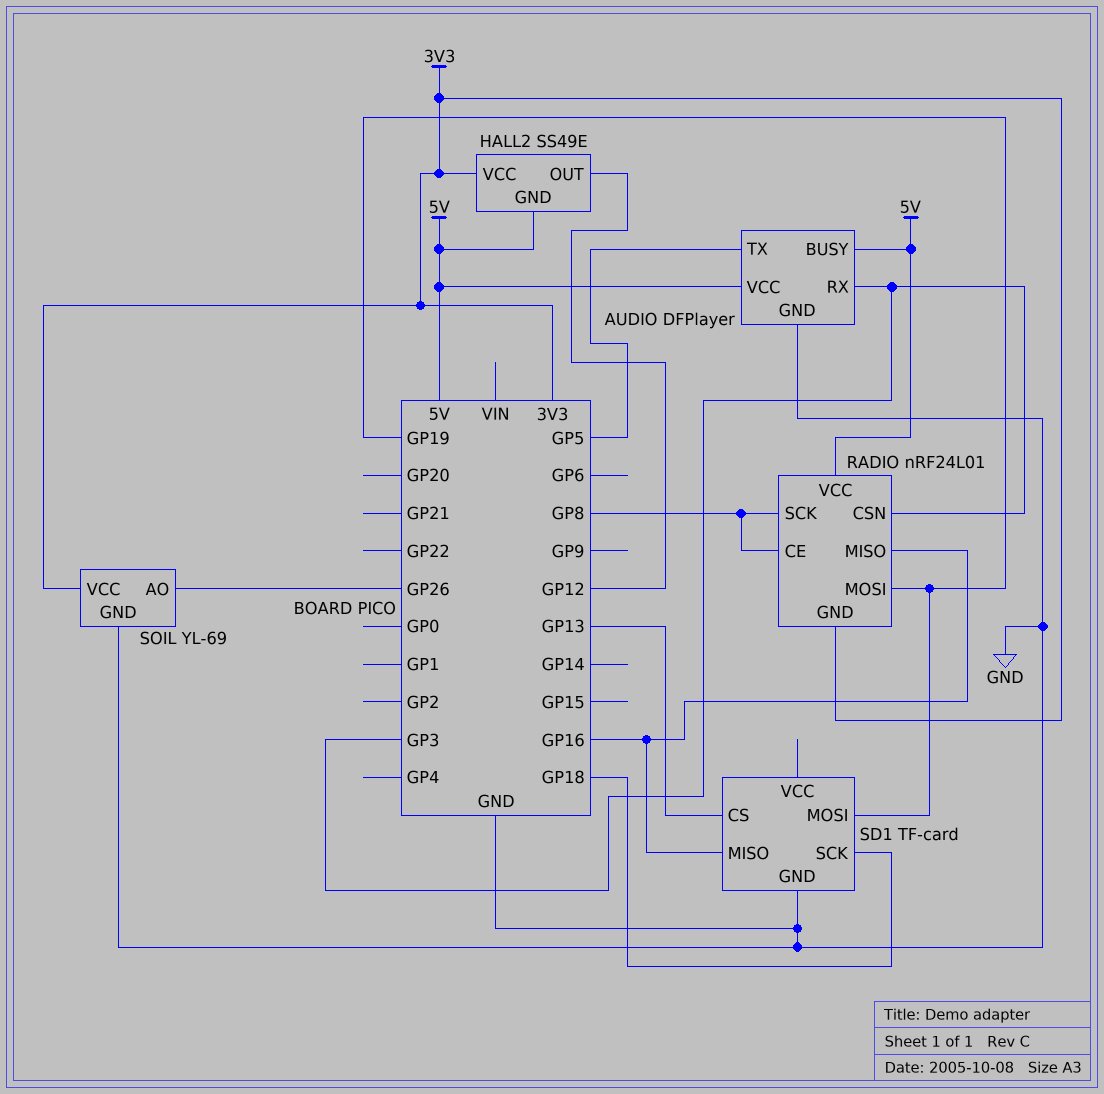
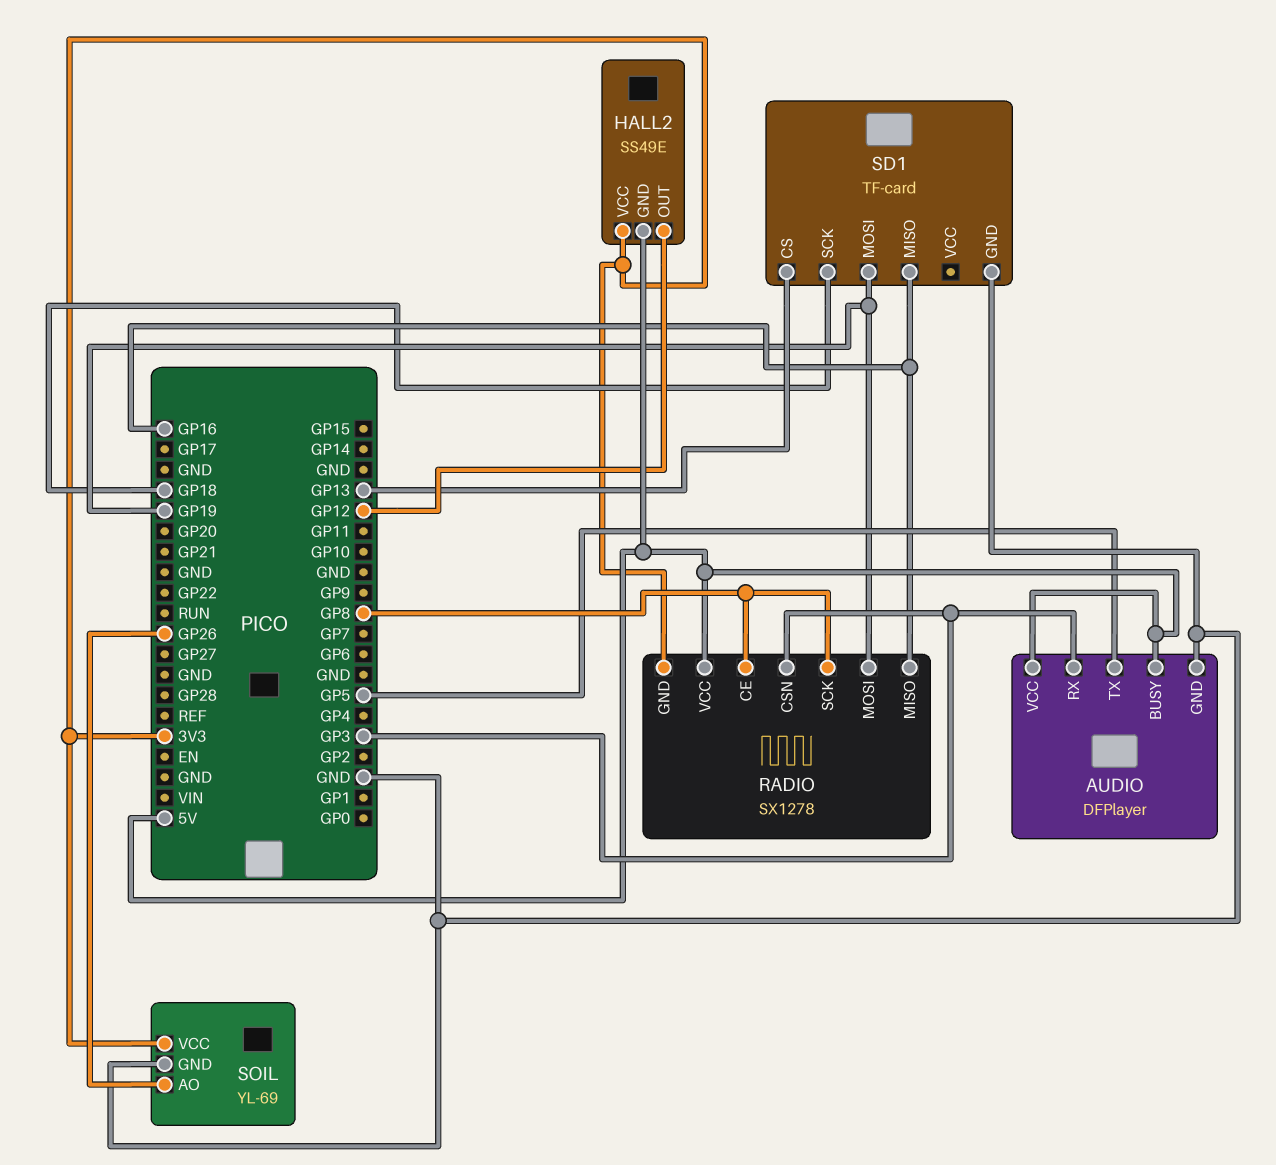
RADIO: nRF24L01 -> SX1278

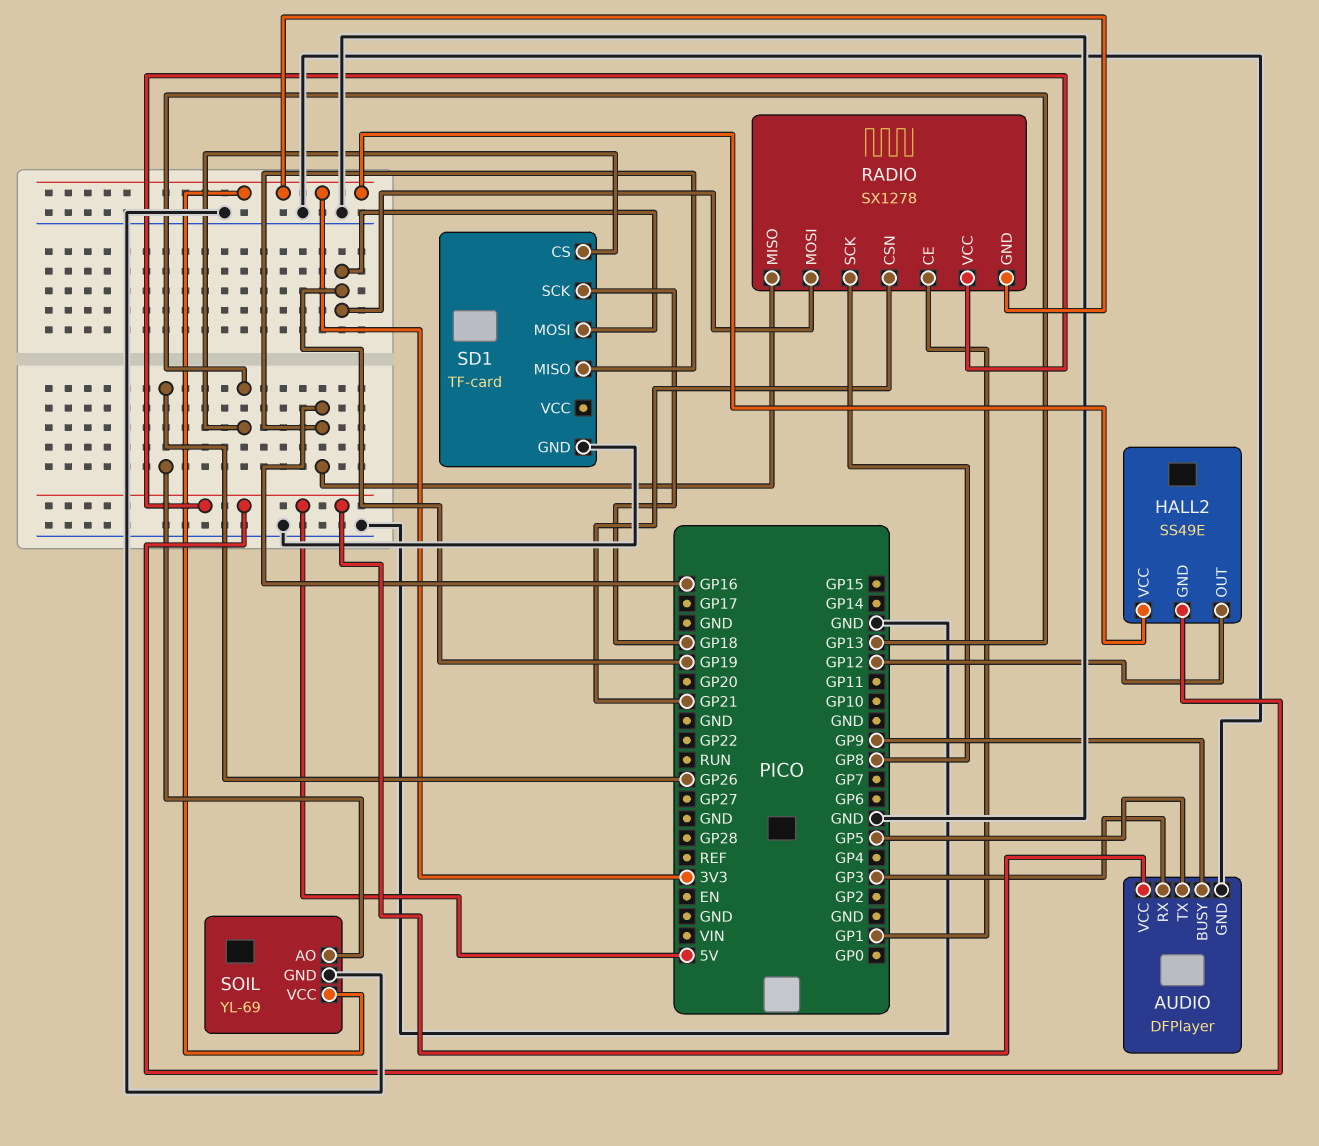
AUDIO pin BUSY: 5V -> GP9
RADIO pin CE: GP8 -> GP1
RADIO pin CSN: GP3 -> GP21

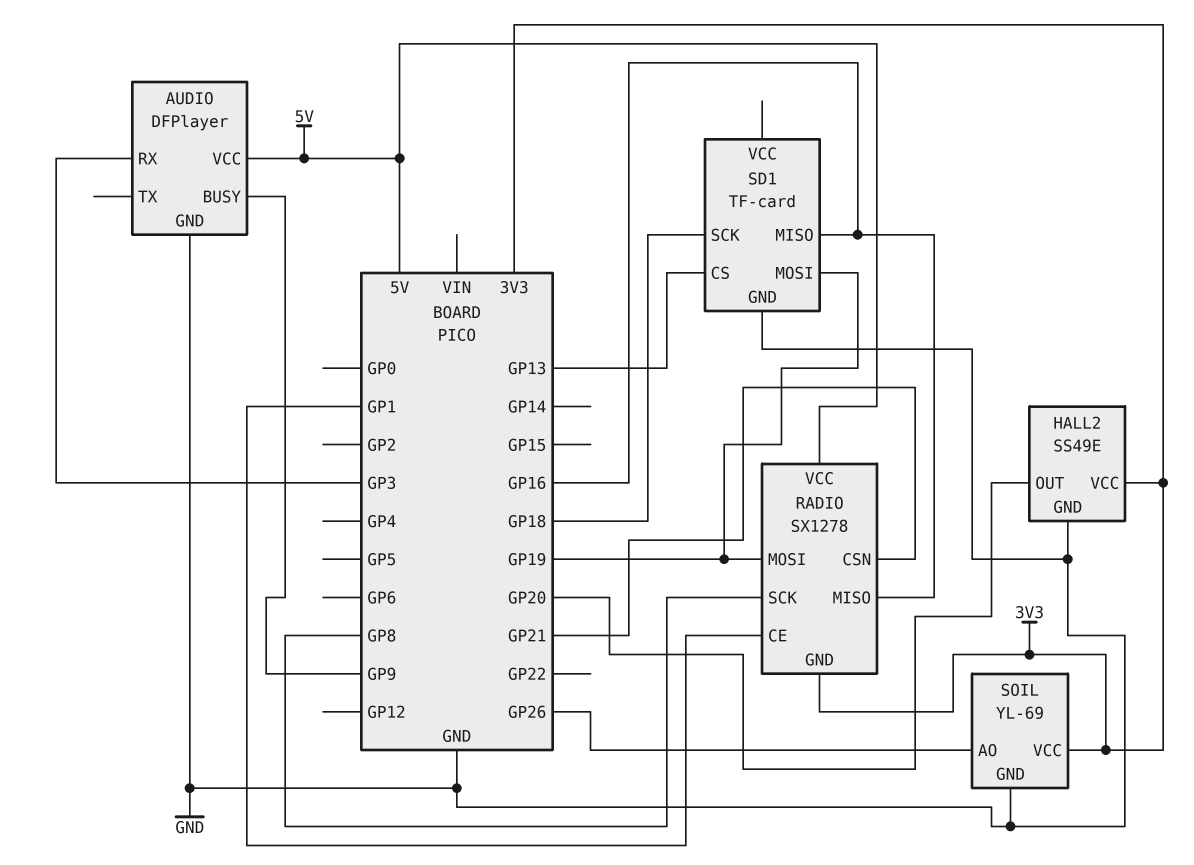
AUDIO pin TX: GP5 -> none
HALL2 pin GND: 5V -> GND
HALL2 pin OUT: GP12 -> GP20

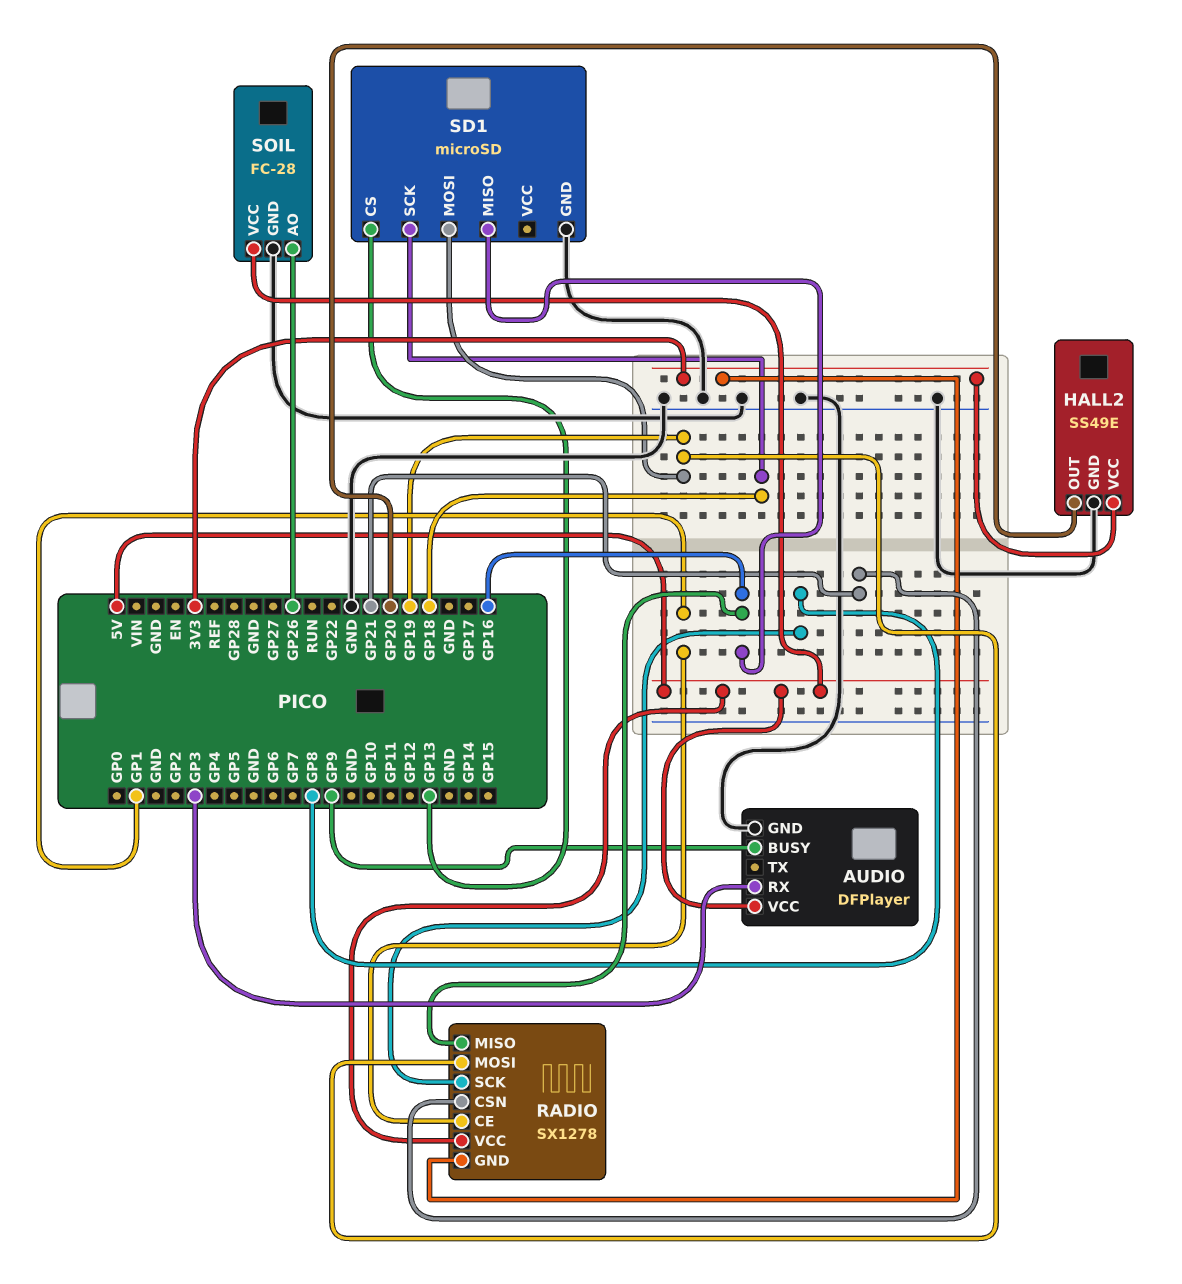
SD1: TF-card -> microSD
SOIL: YL-69 -> FC-28
SOIL pin VCC: 3V3 -> 5V

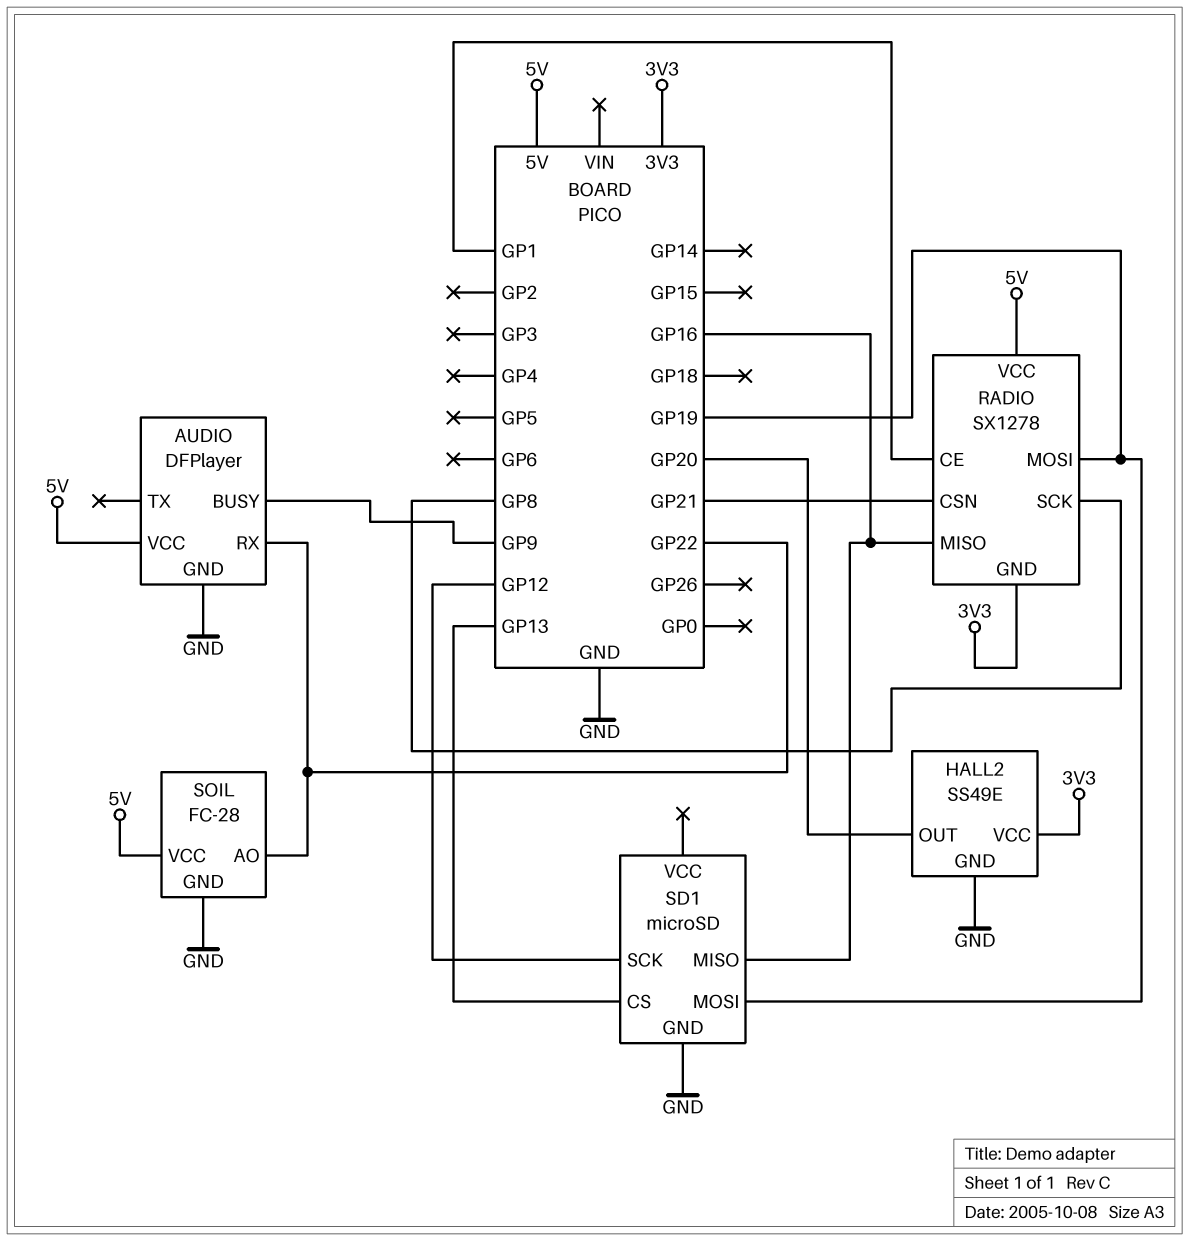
AUDIO pin RX: GP3 -> GP22
SD1 pin SCK: GP18 -> GP12
SOIL pin AO: GP26 -> GP22

